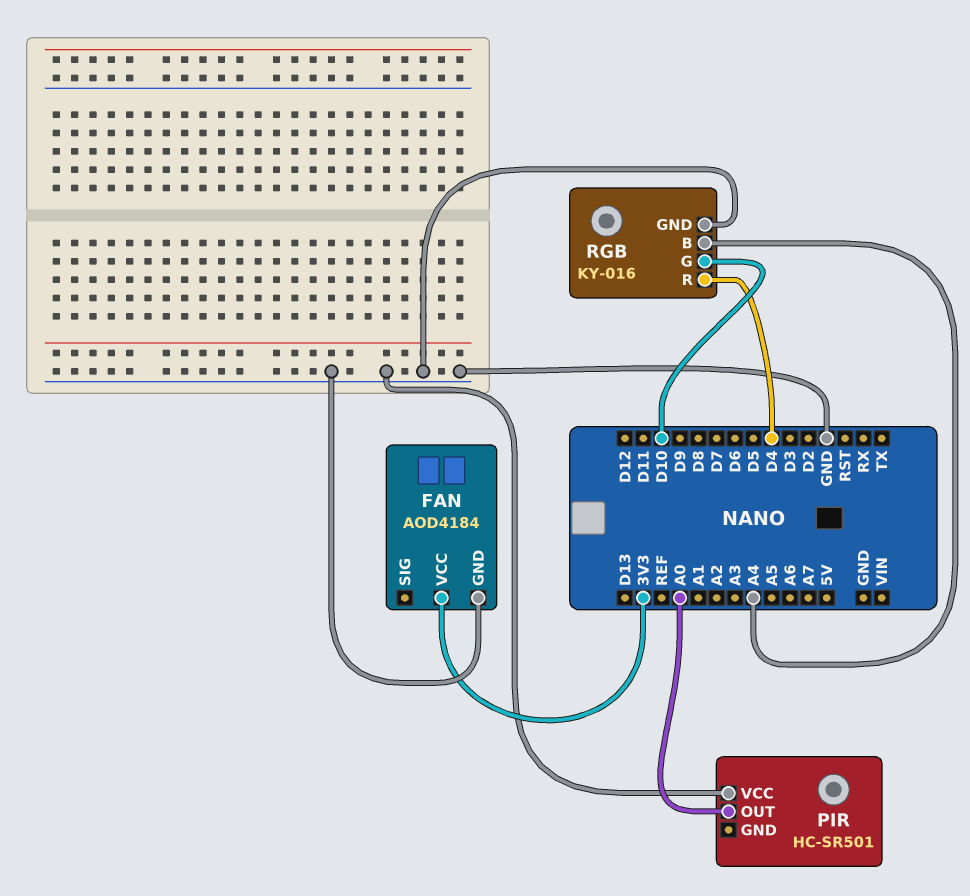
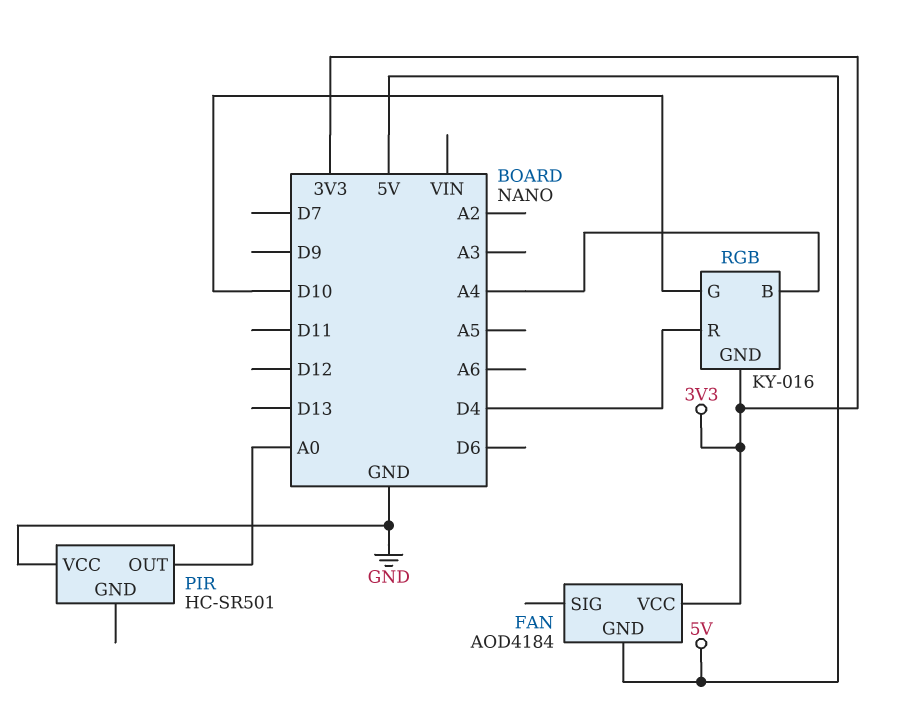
FAN pin GND: GND -> 5V
RGB pin GND: GND -> 3V3

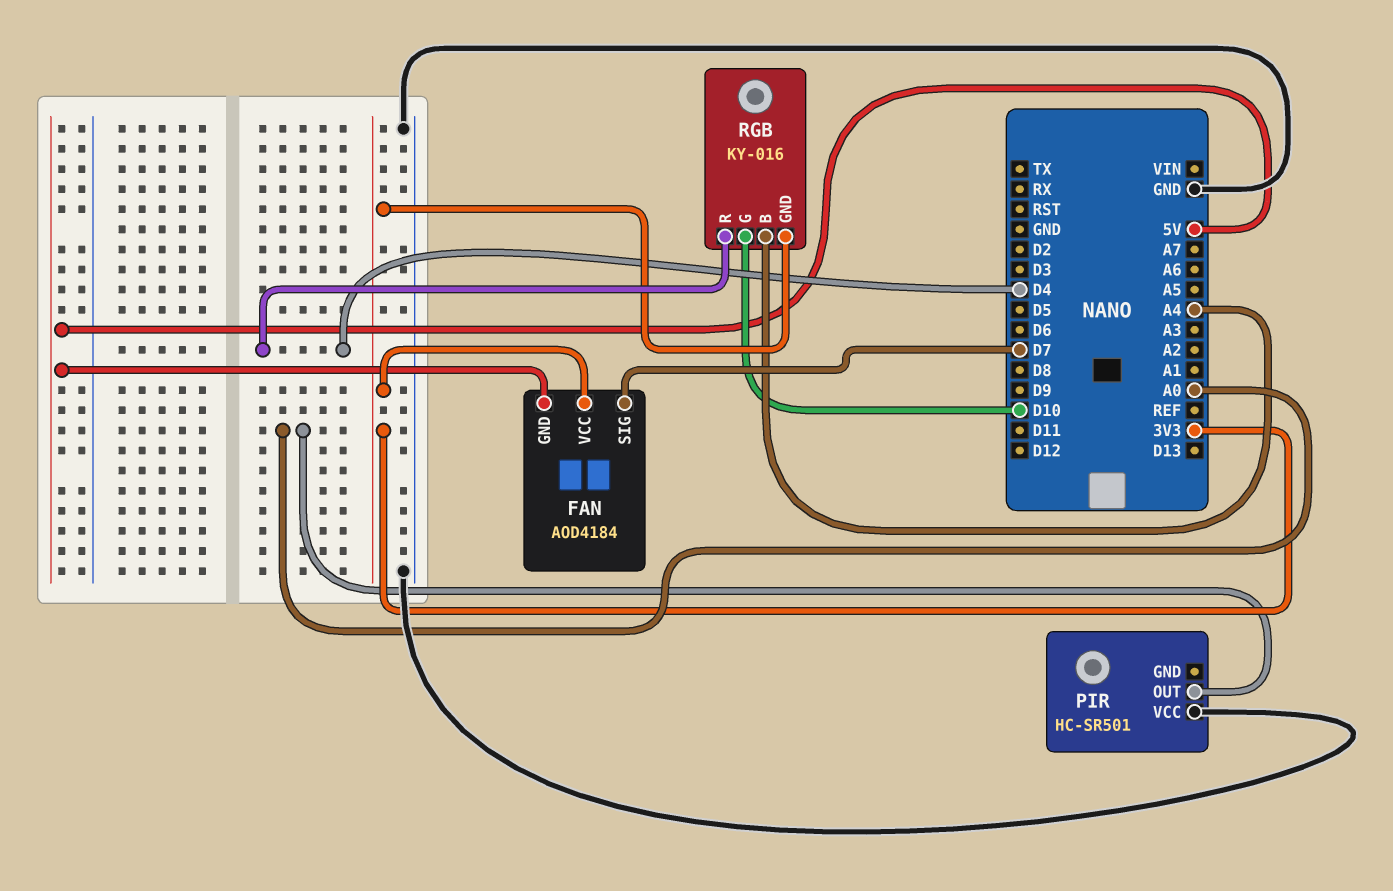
FAN pin SIG: none -> D7

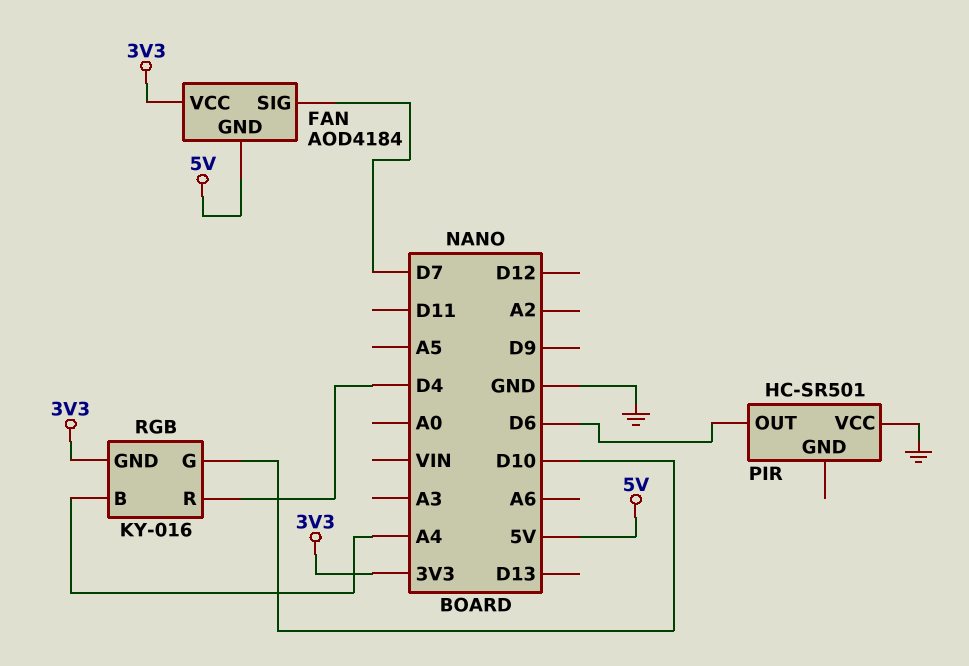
PIR pin OUT: A0 -> D6

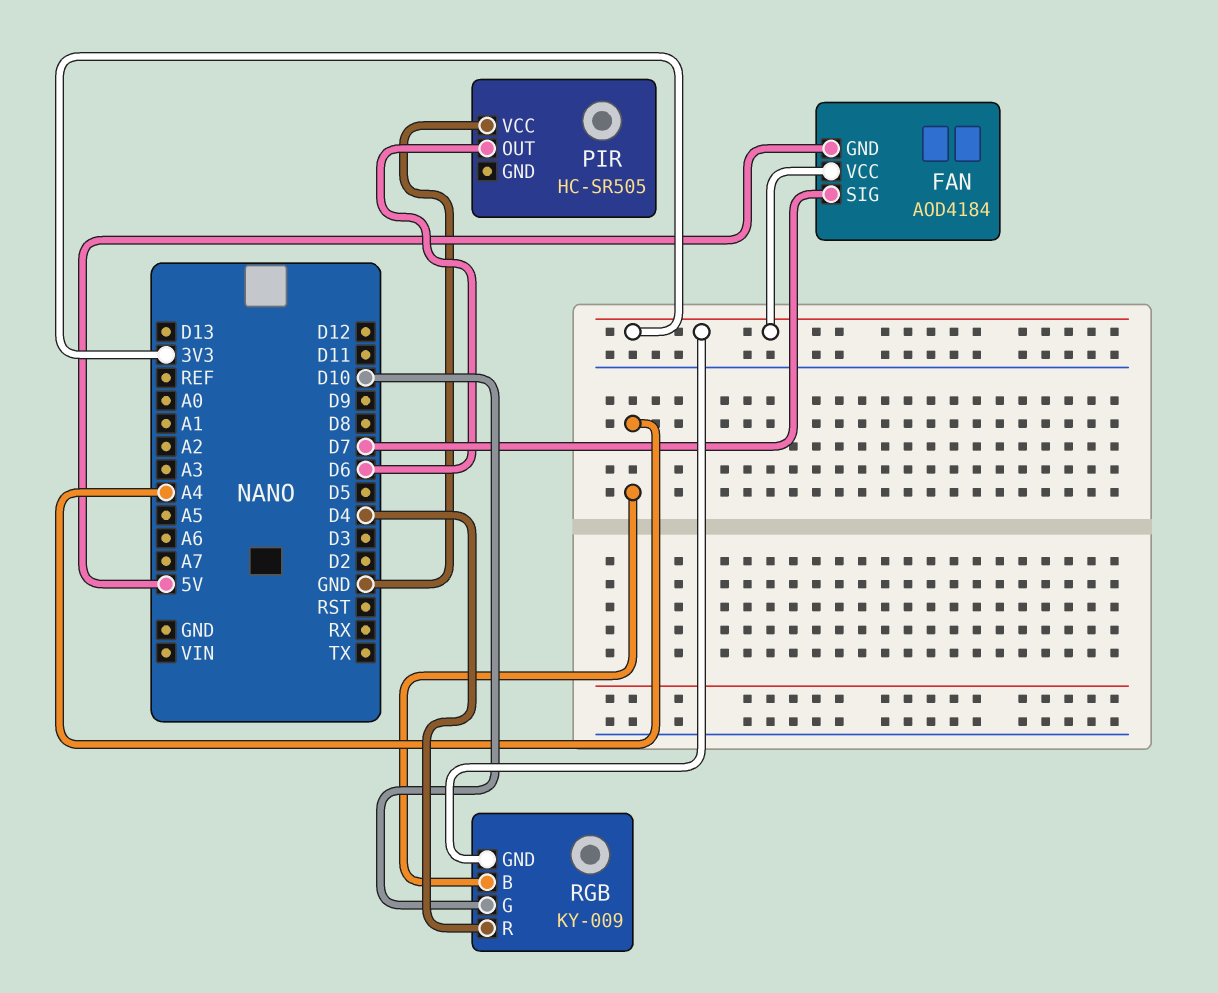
PIR: HC-SR501 -> HC-SR505
RGB: KY-016 -> KY-009

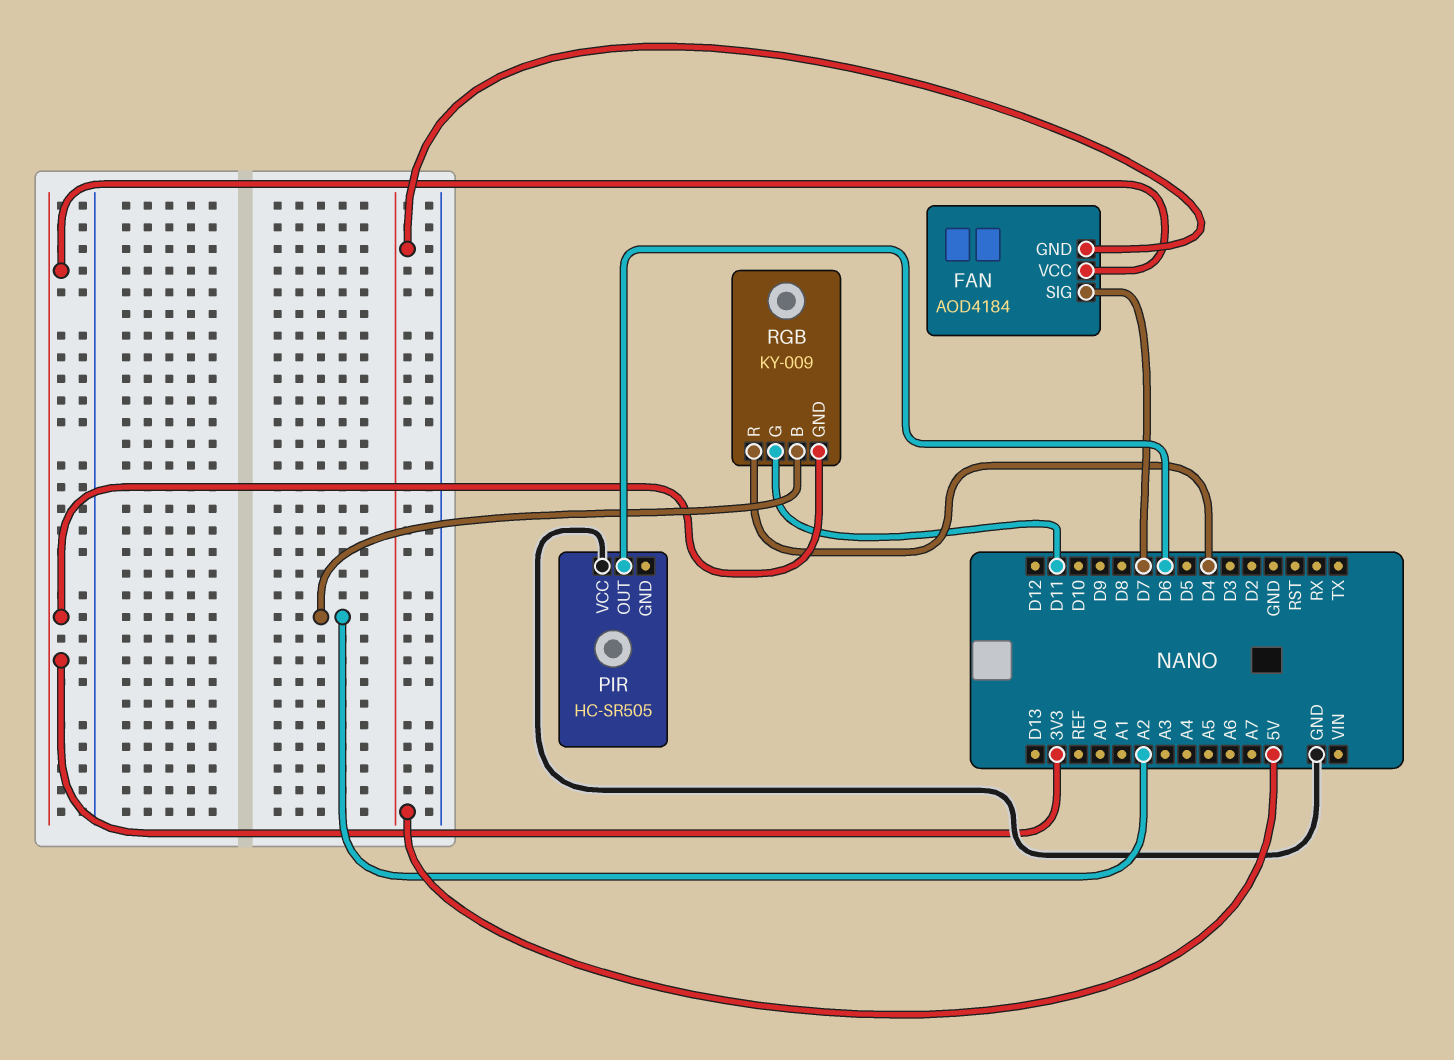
RGB pin B: A4 -> A2
RGB pin G: D10 -> D11

